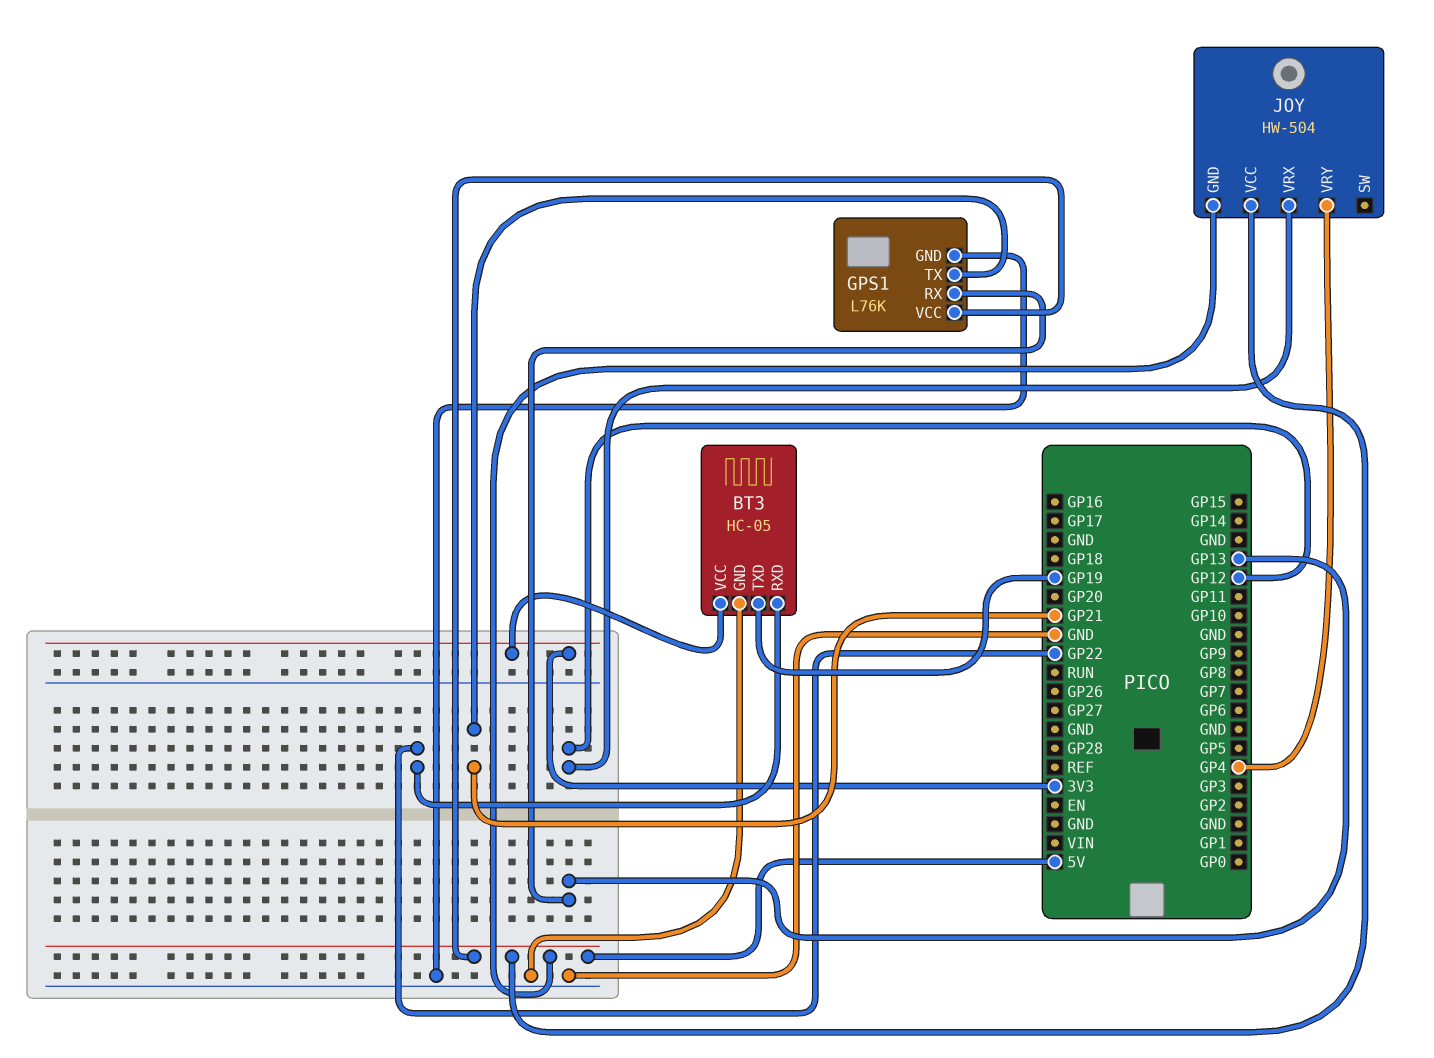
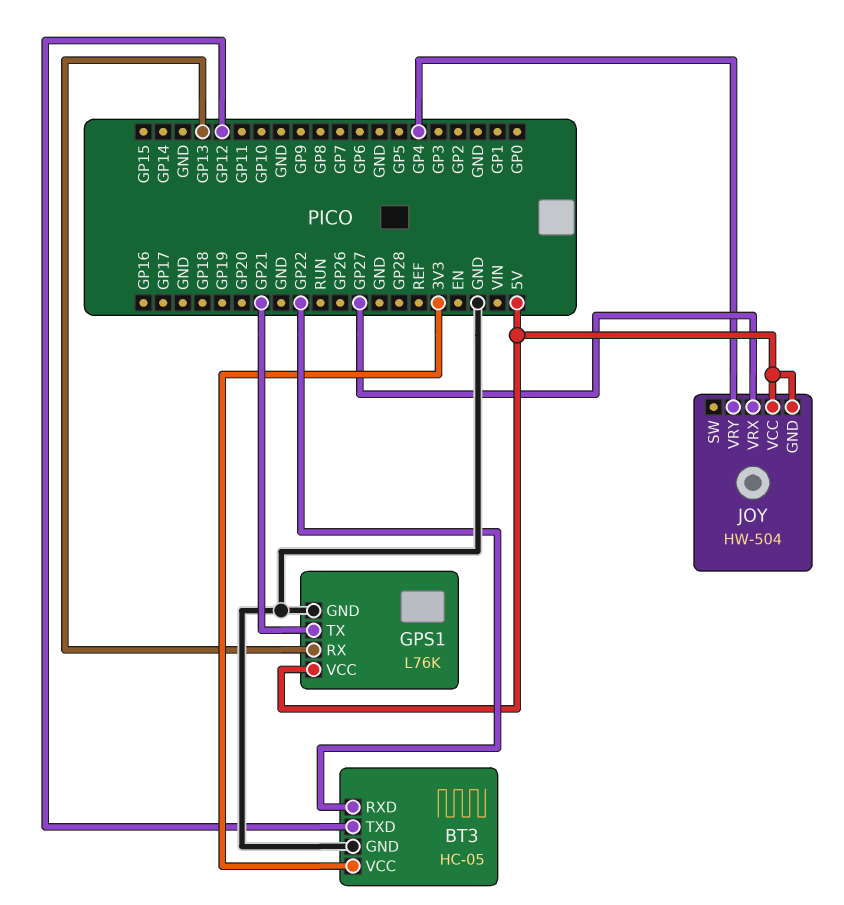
BT3 pin TXD: GP19 -> GP12
JOY pin VRX: GP12 -> GP27

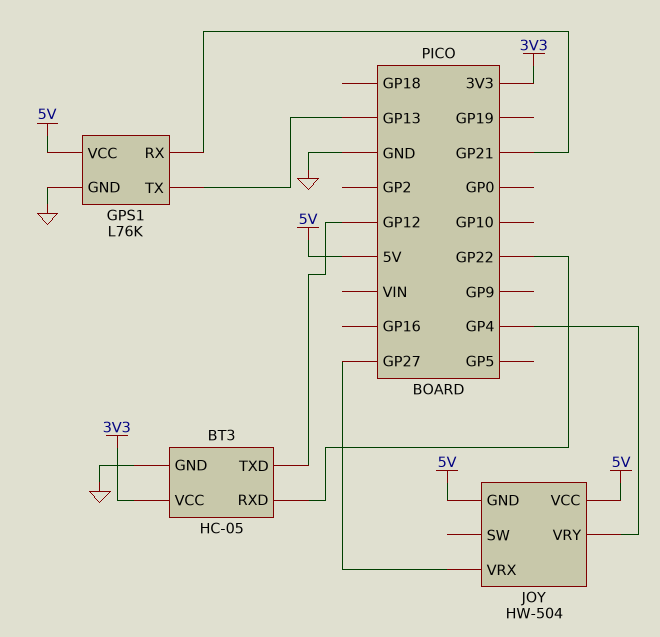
GPS1 pin RX: GP13 -> GP21
GPS1 pin TX: GP21 -> GP13

